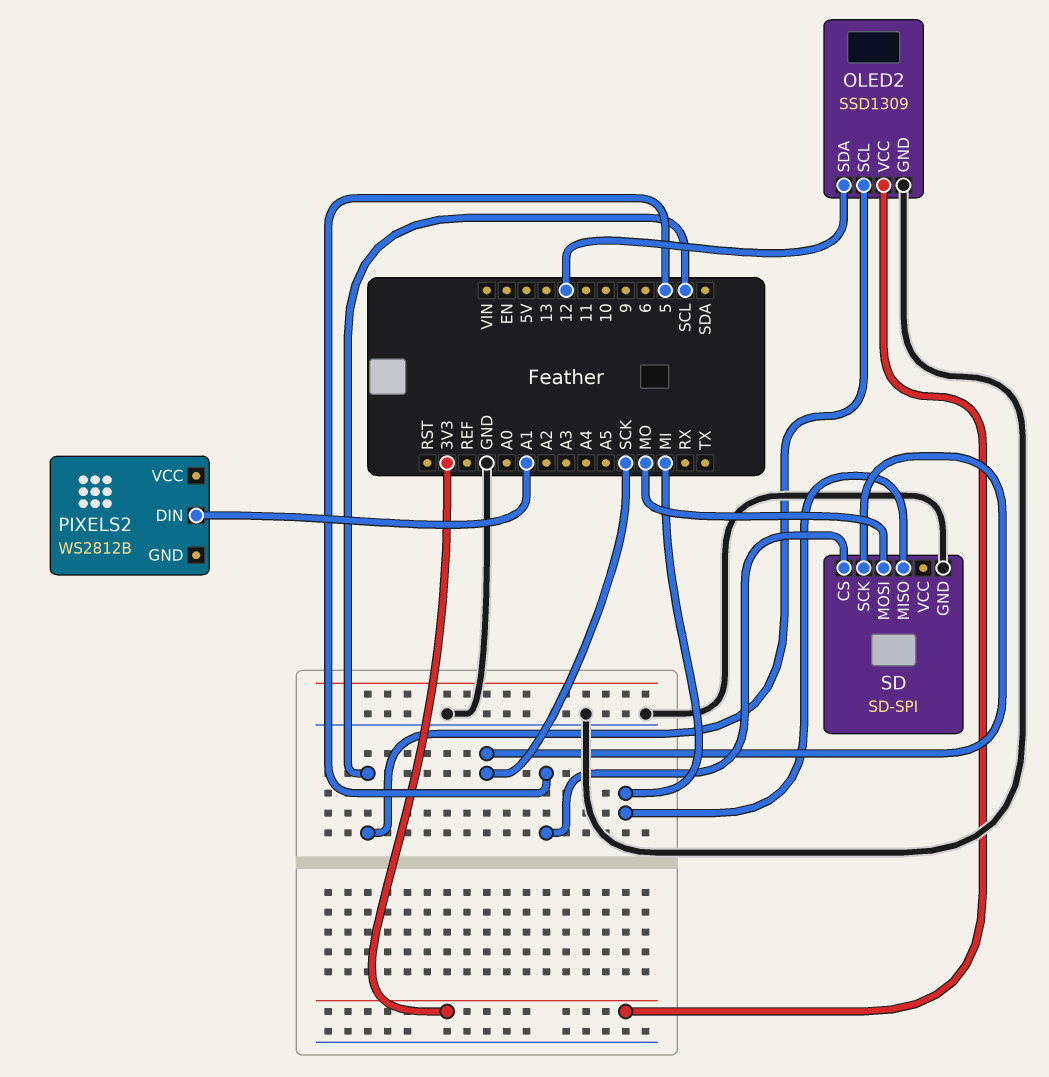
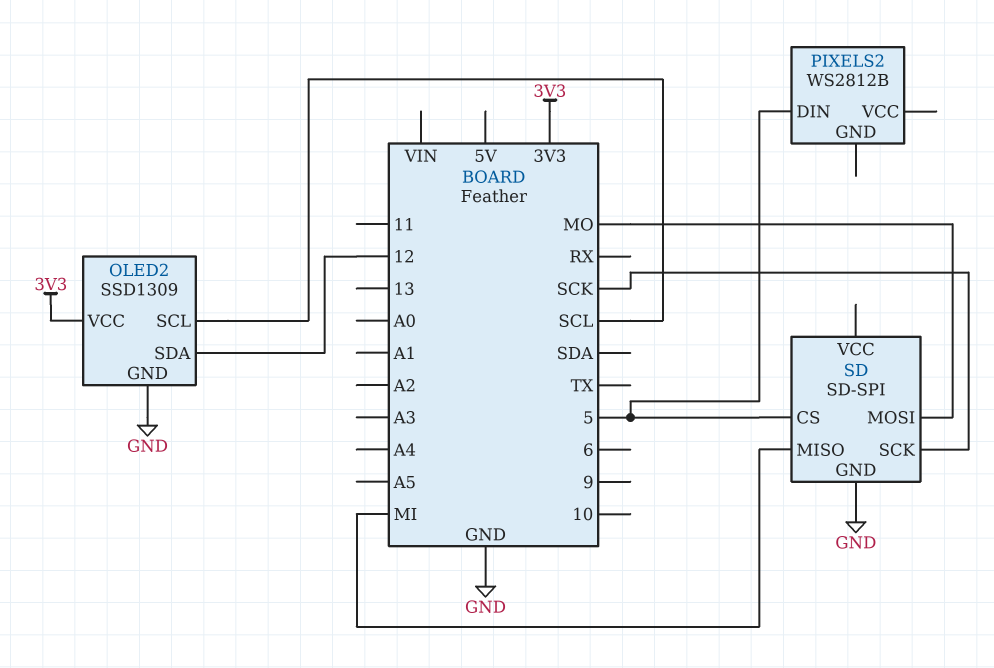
PIXELS2 pin DIN: A1 -> 5

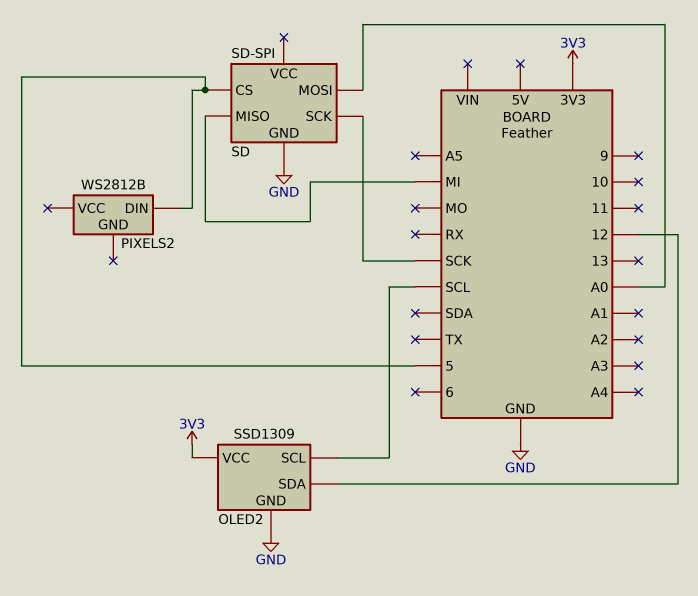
SD pin MOSI: MO -> A0

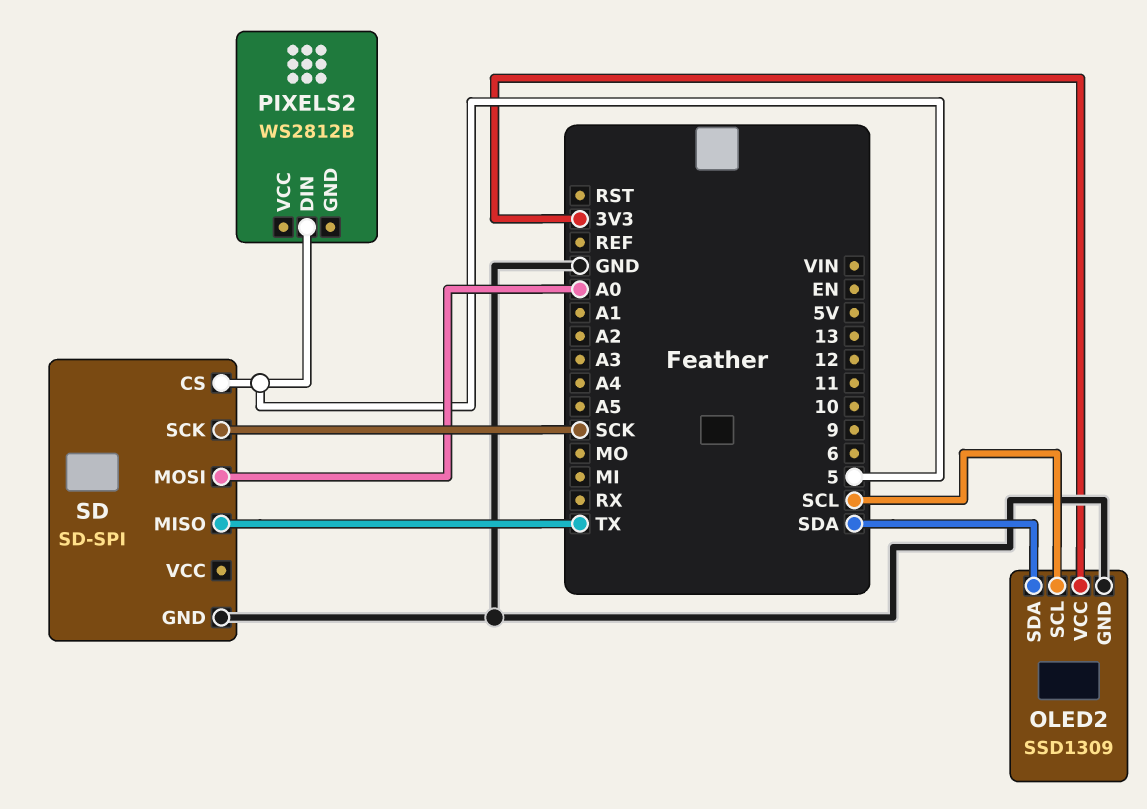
OLED2 pin SDA: 12 -> SDA
SD pin MISO: MI -> TX

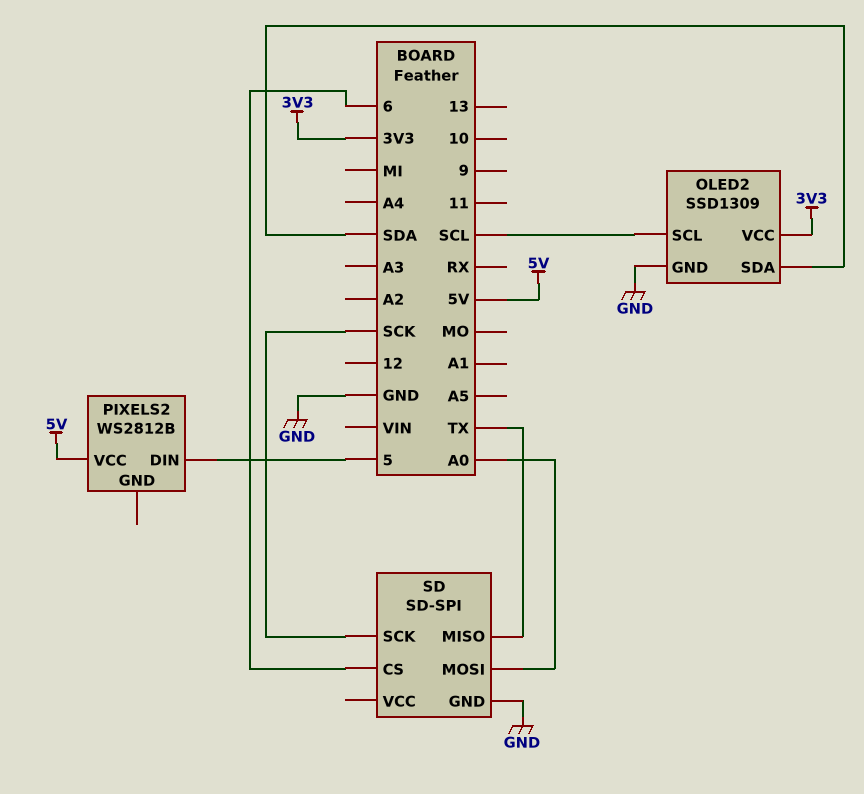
PIXELS2 pin VCC: none -> 5V
SD pin CS: 5 -> 6

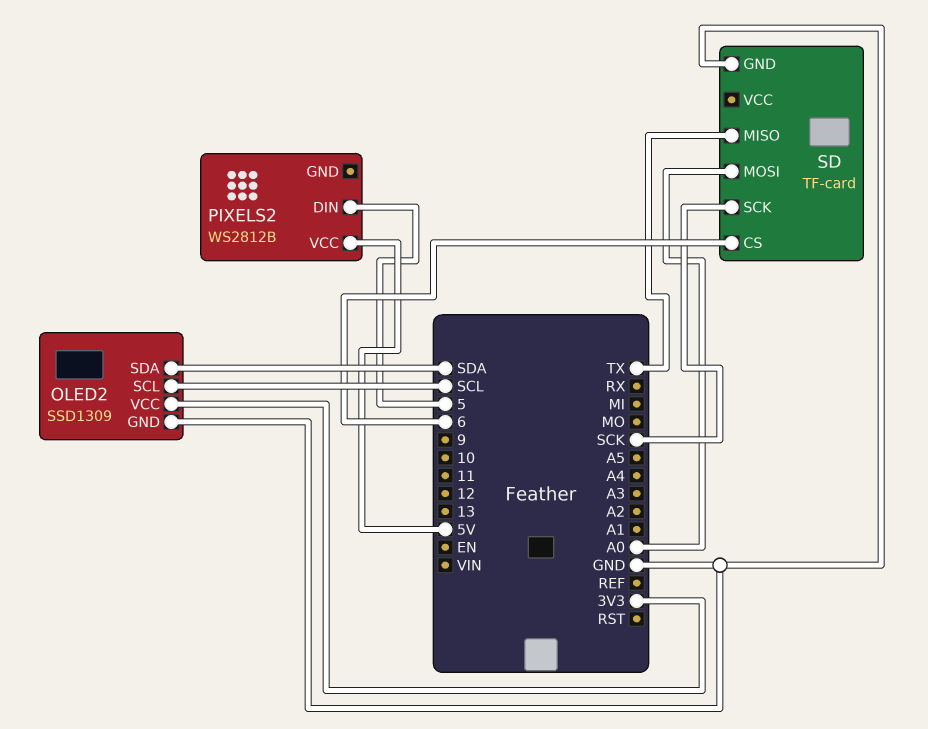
SD: SD-SPI -> TF-card

